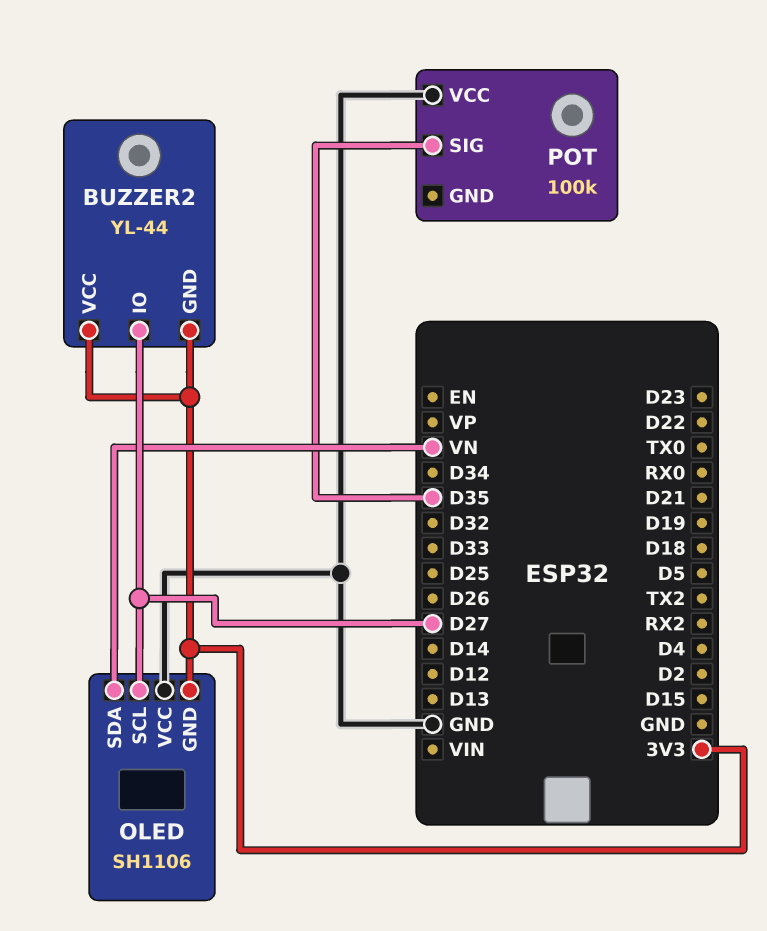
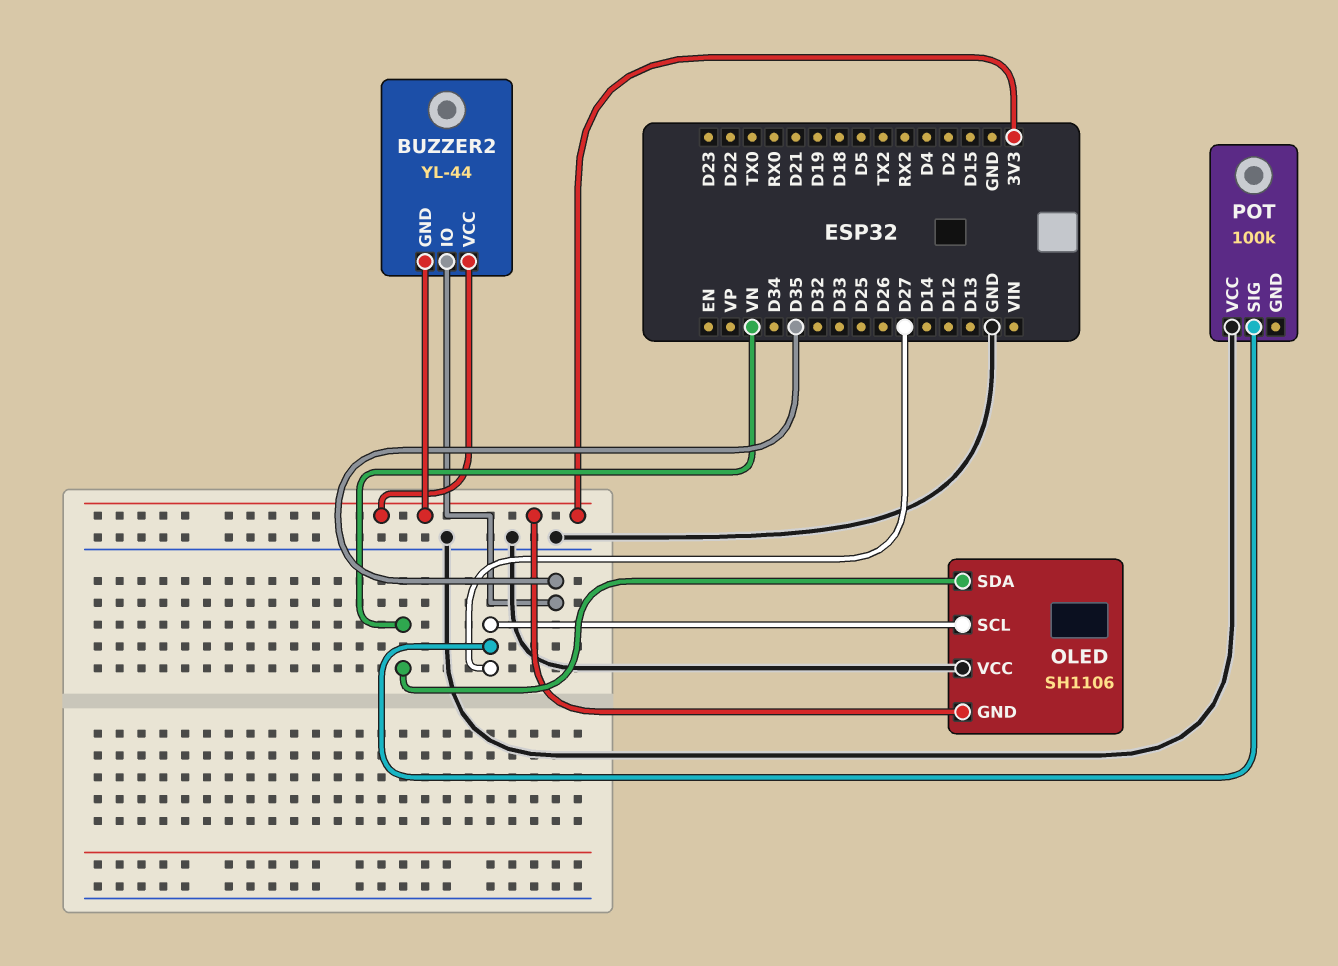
BUZZER2 pin IO: D27 -> D35
POT pin SIG: D35 -> D27

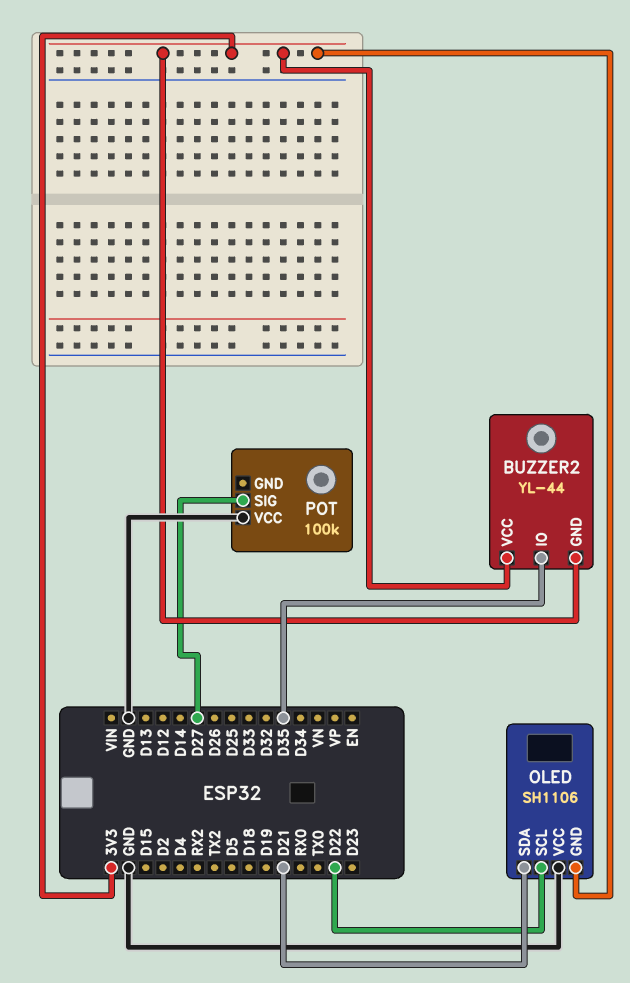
OLED pin SCL: D27 -> D22
OLED pin SDA: VN -> D21

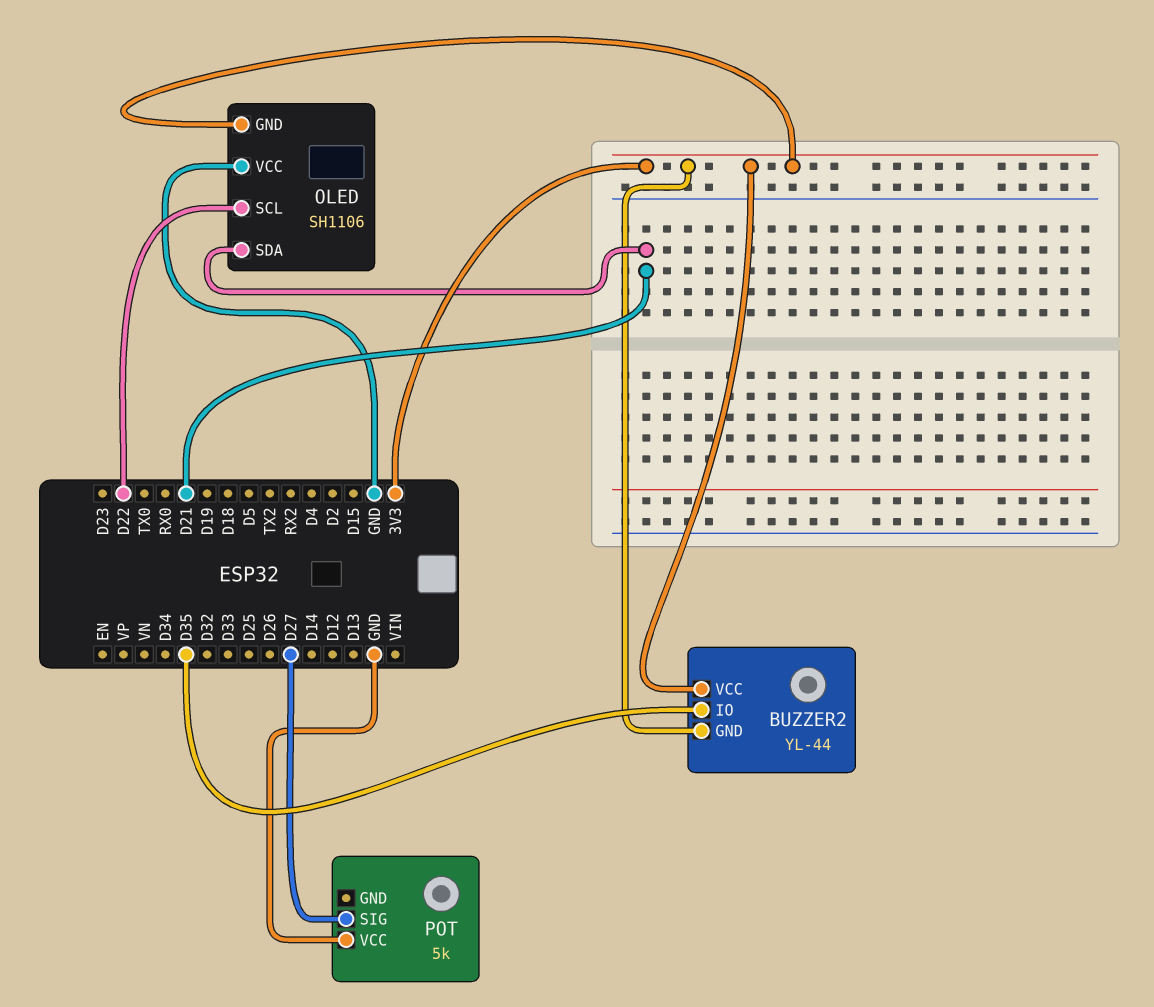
POT: 100k -> 5k

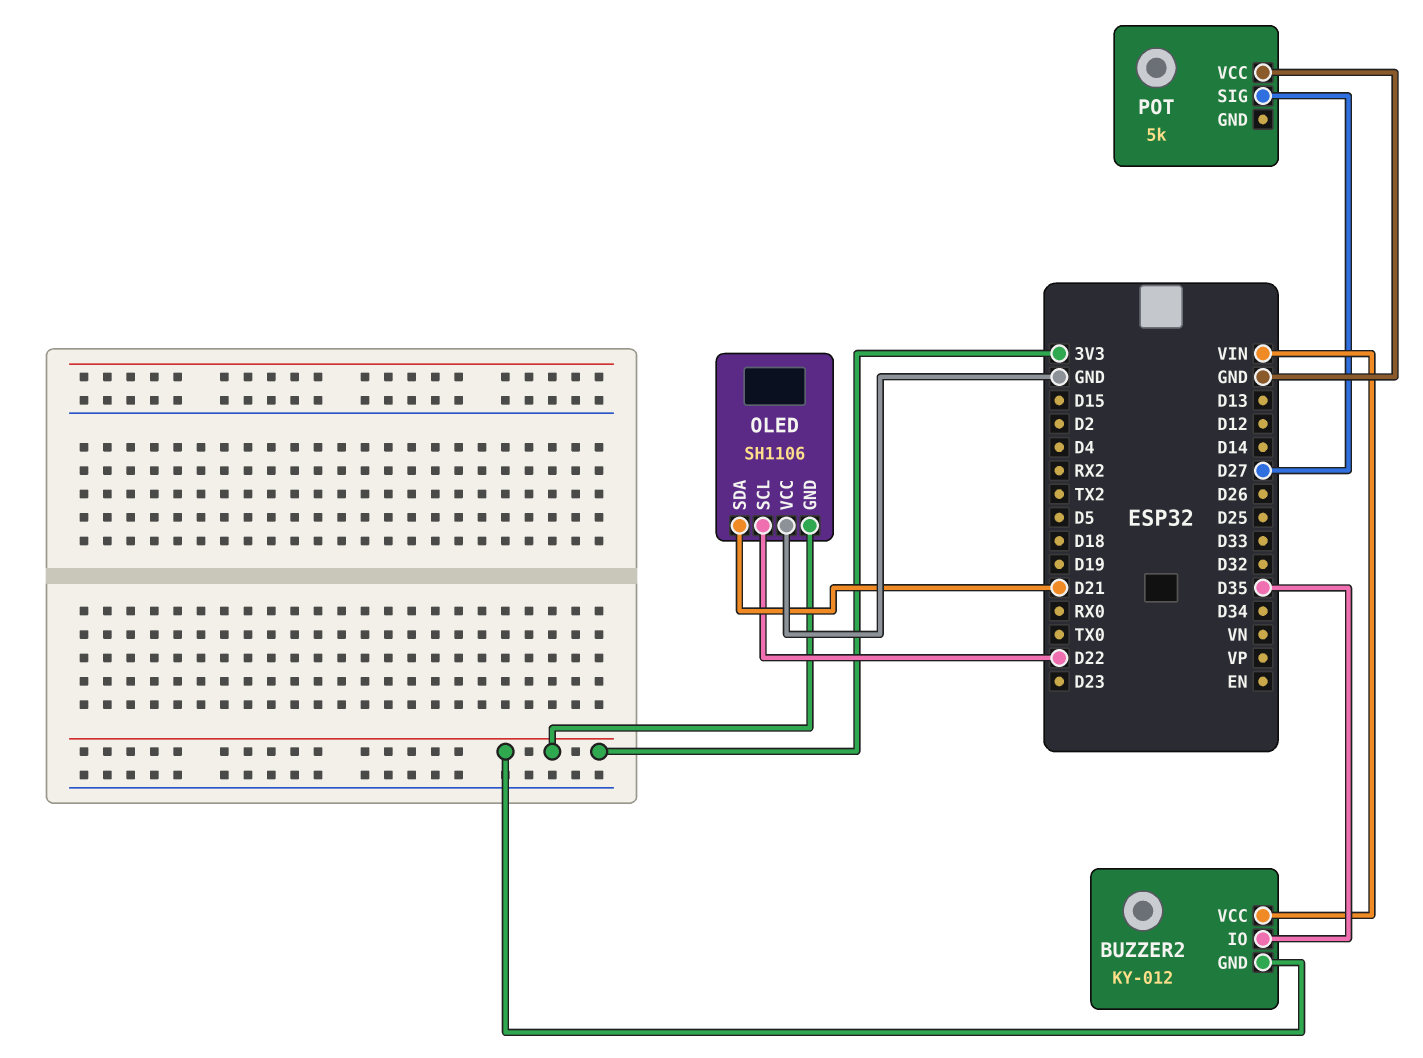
BUZZER2: YL-44 -> KY-012
BUZZER2 pin VCC: 3V3 -> VIN

